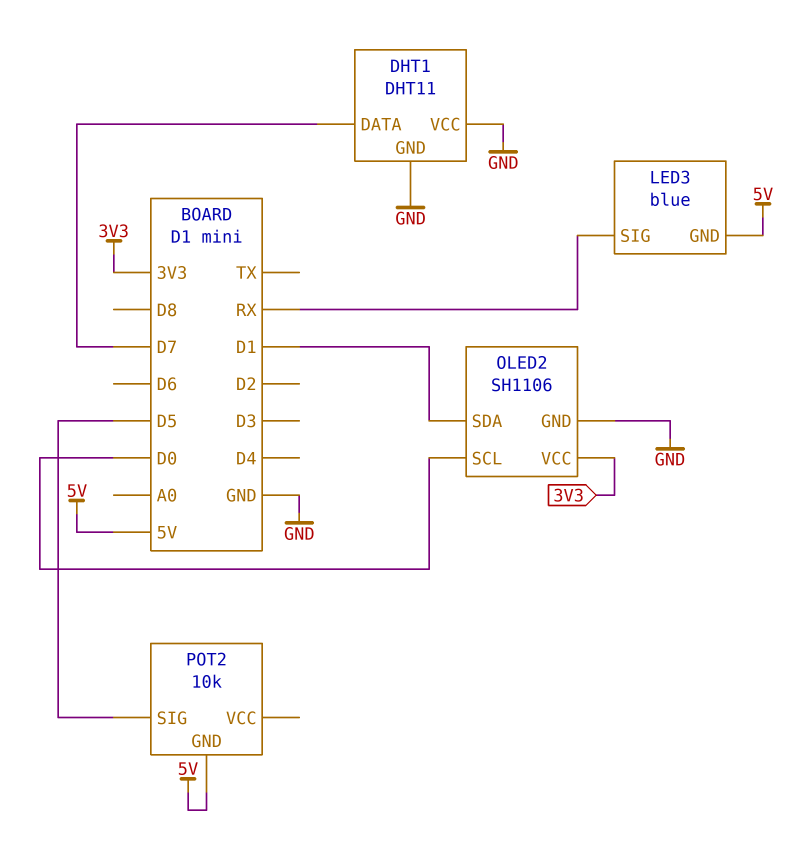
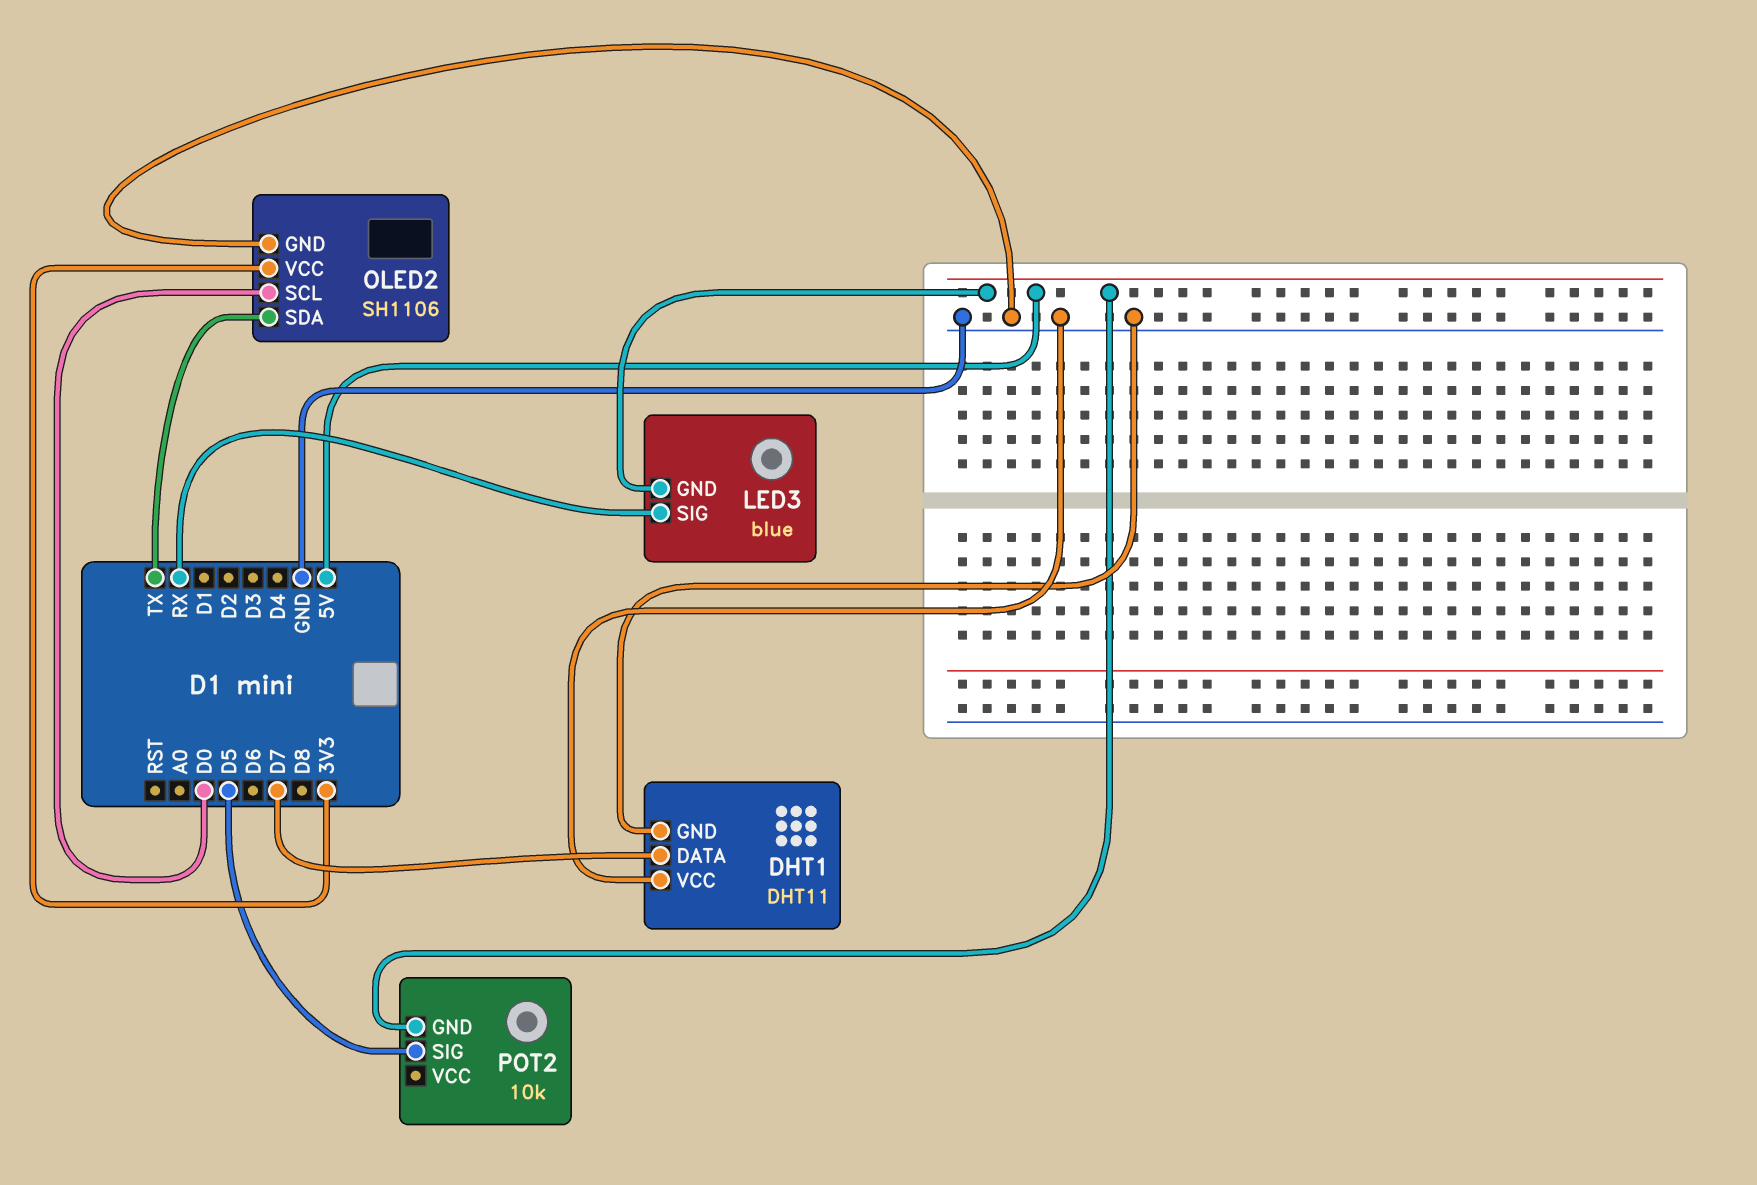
OLED2 pin SDA: D1 -> TX

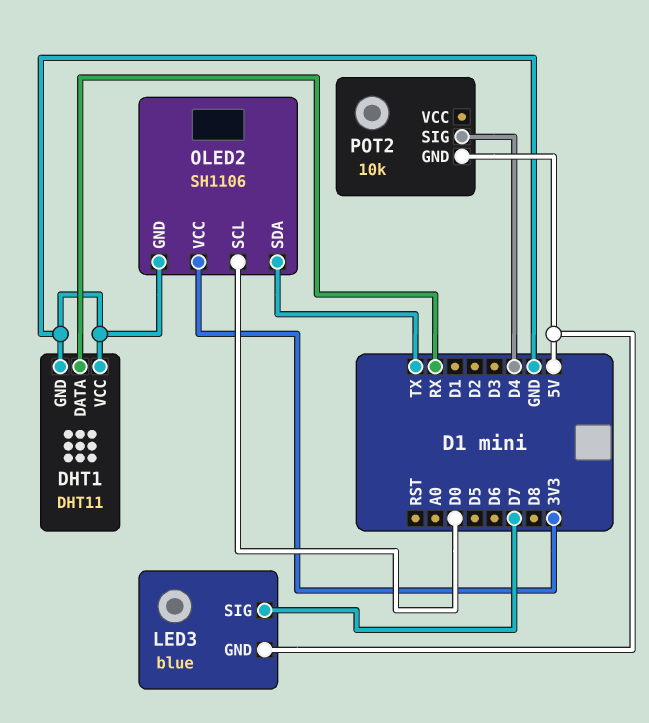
DHT1 pin DATA: D7 -> RX
LED3 pin SIG: RX -> D7
POT2 pin SIG: D5 -> D4

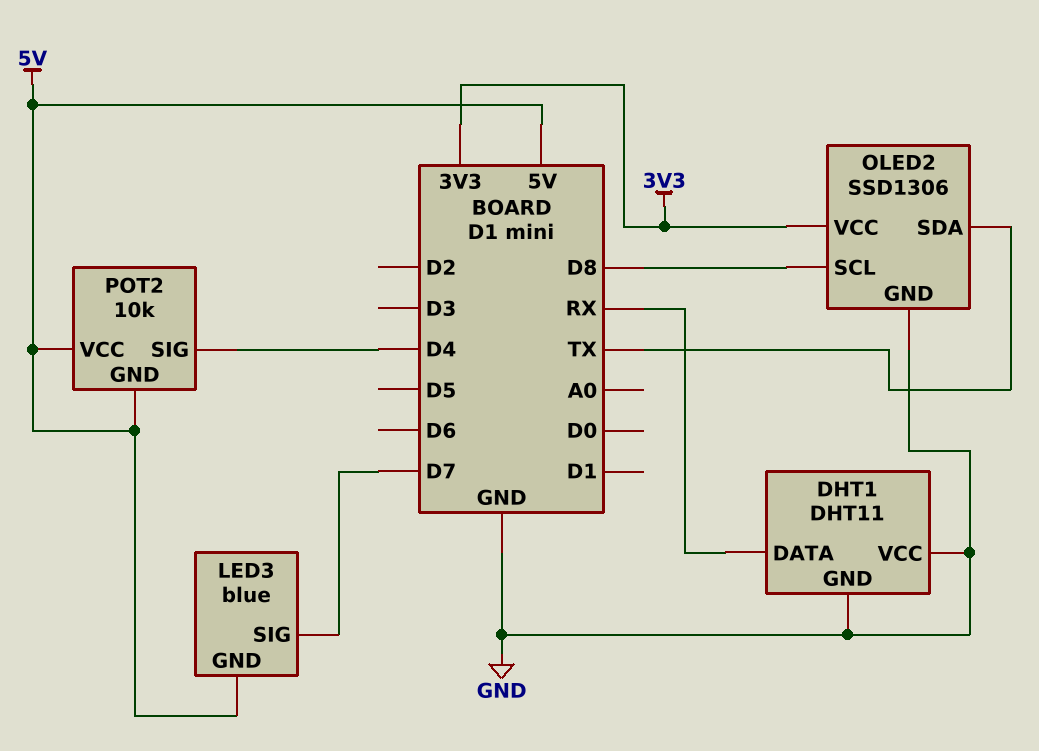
OLED2: SH1106 -> SSD1306
OLED2 pin SCL: D0 -> D8
POT2 pin VCC: none -> 5V

